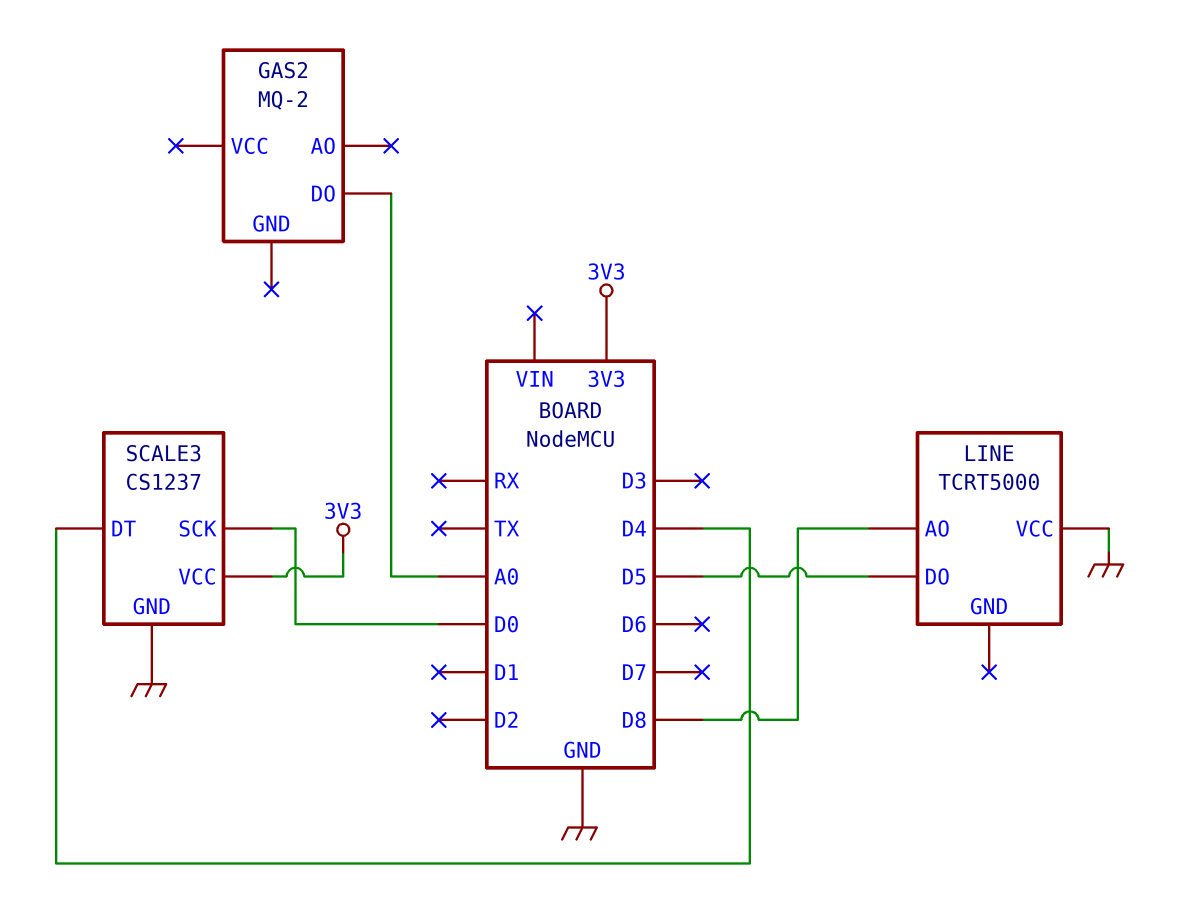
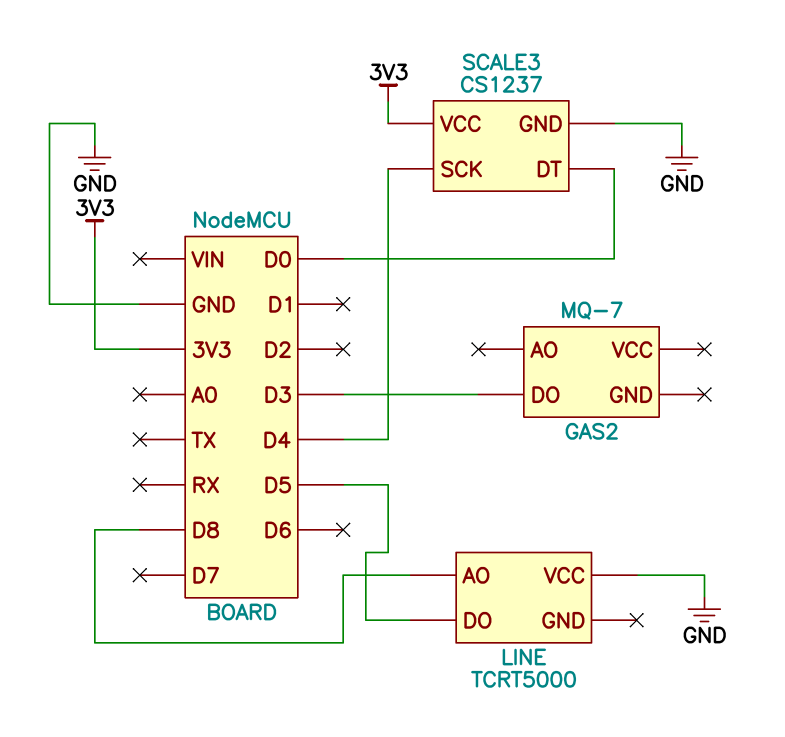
GAS2: MQ-2 -> MQ-7
GAS2 pin DO: A0 -> D3
SCALE3 pin DT: D4 -> D0
SCALE3 pin SCK: D0 -> D4

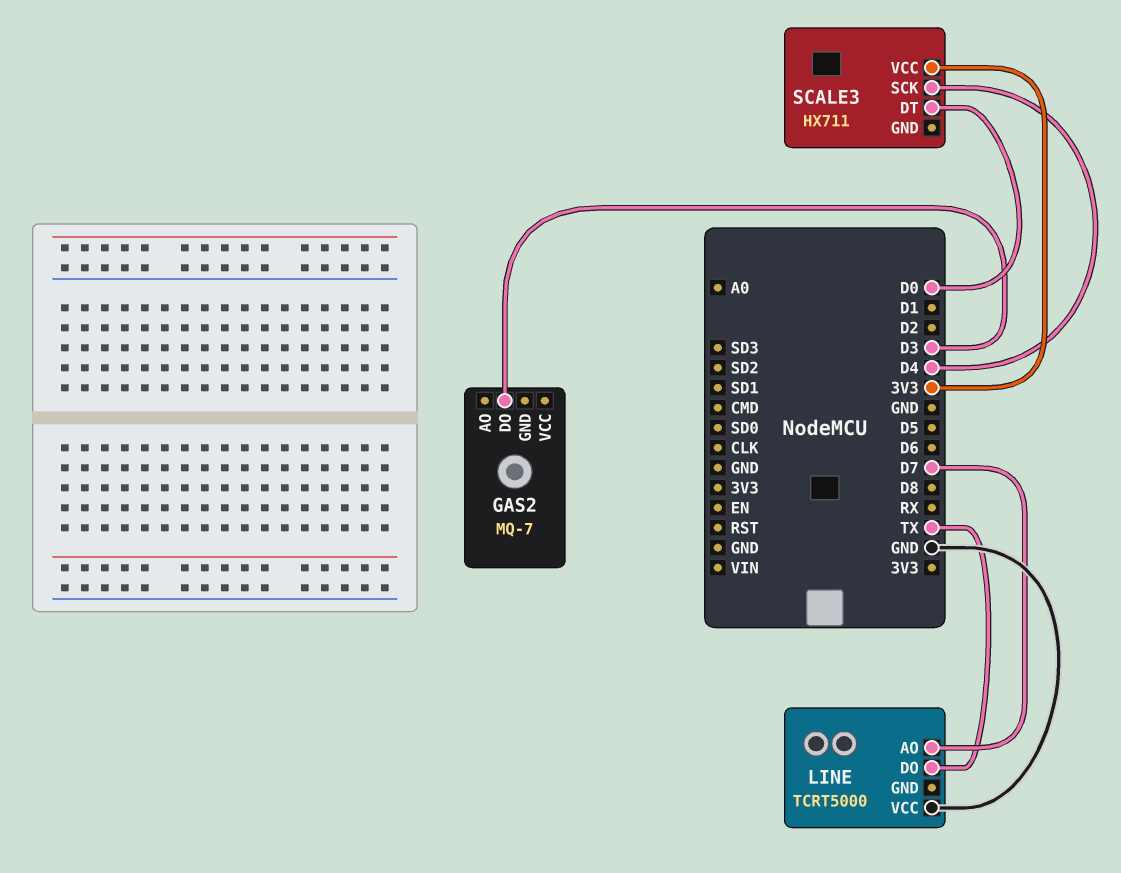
LINE pin AO: D8 -> D7
LINE pin DO: D5 -> TX
SCALE3: CS1237 -> HX711
SCALE3 pin GND: GND -> none

